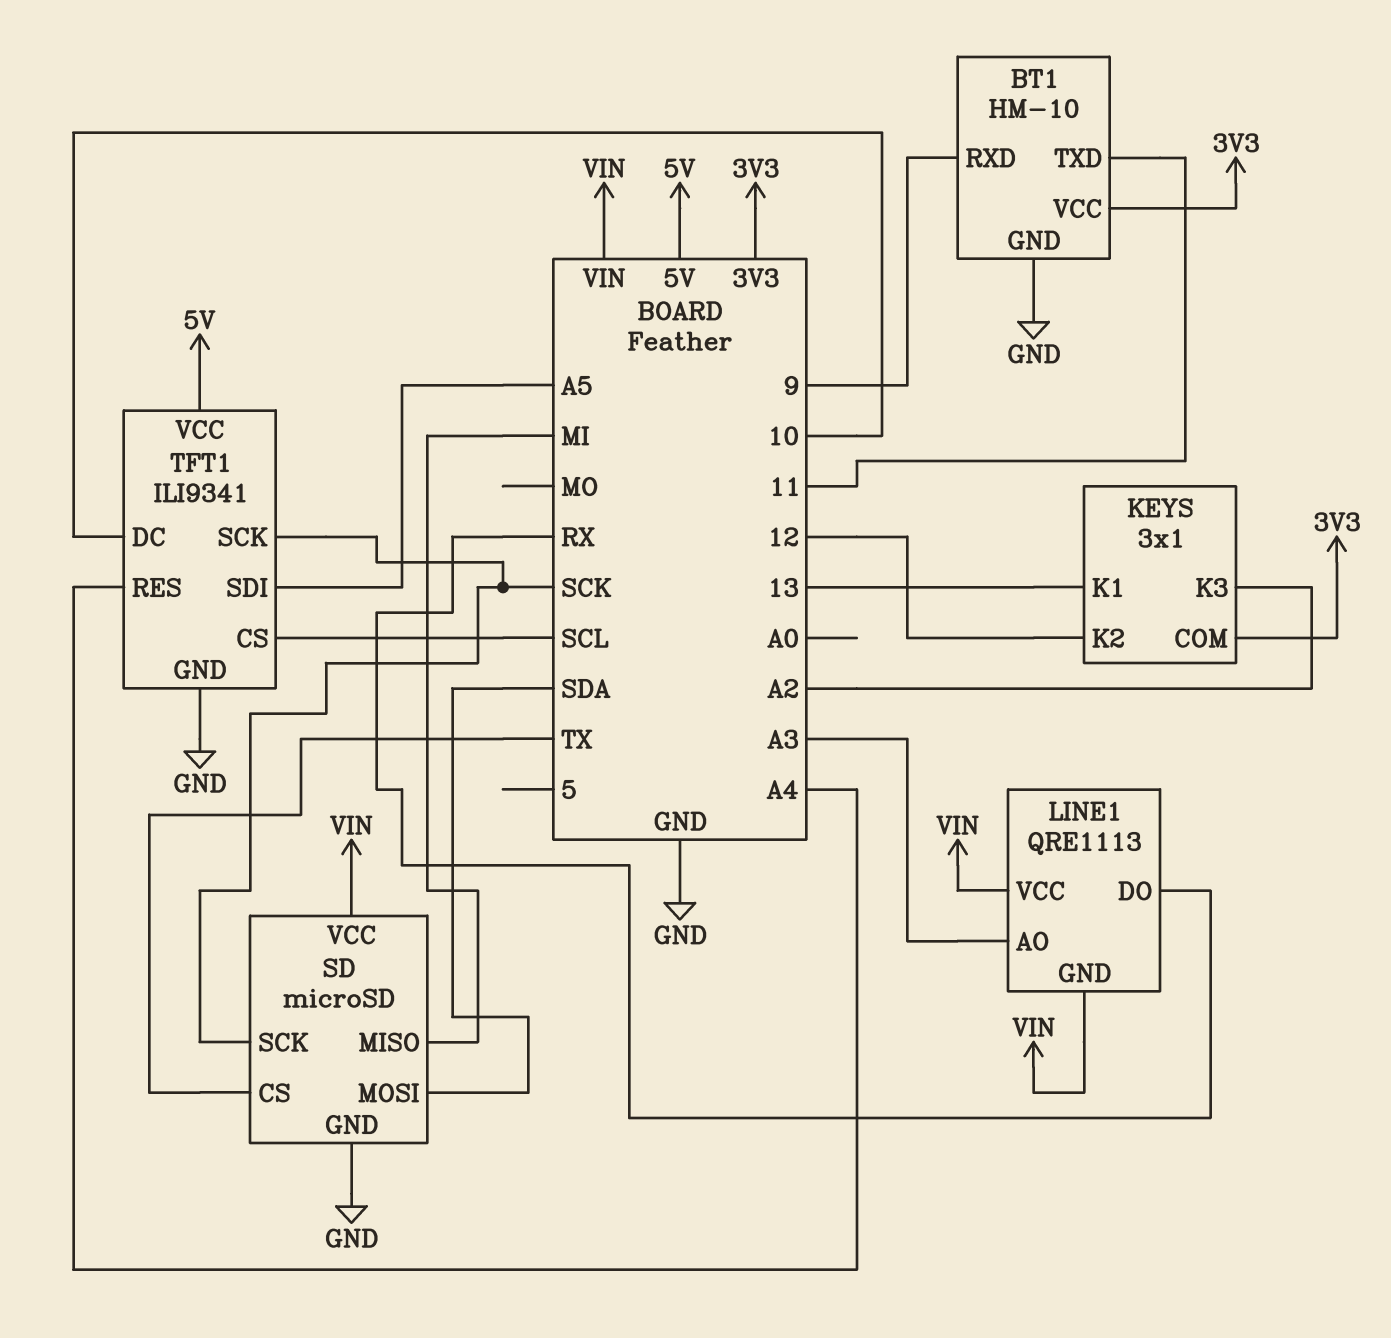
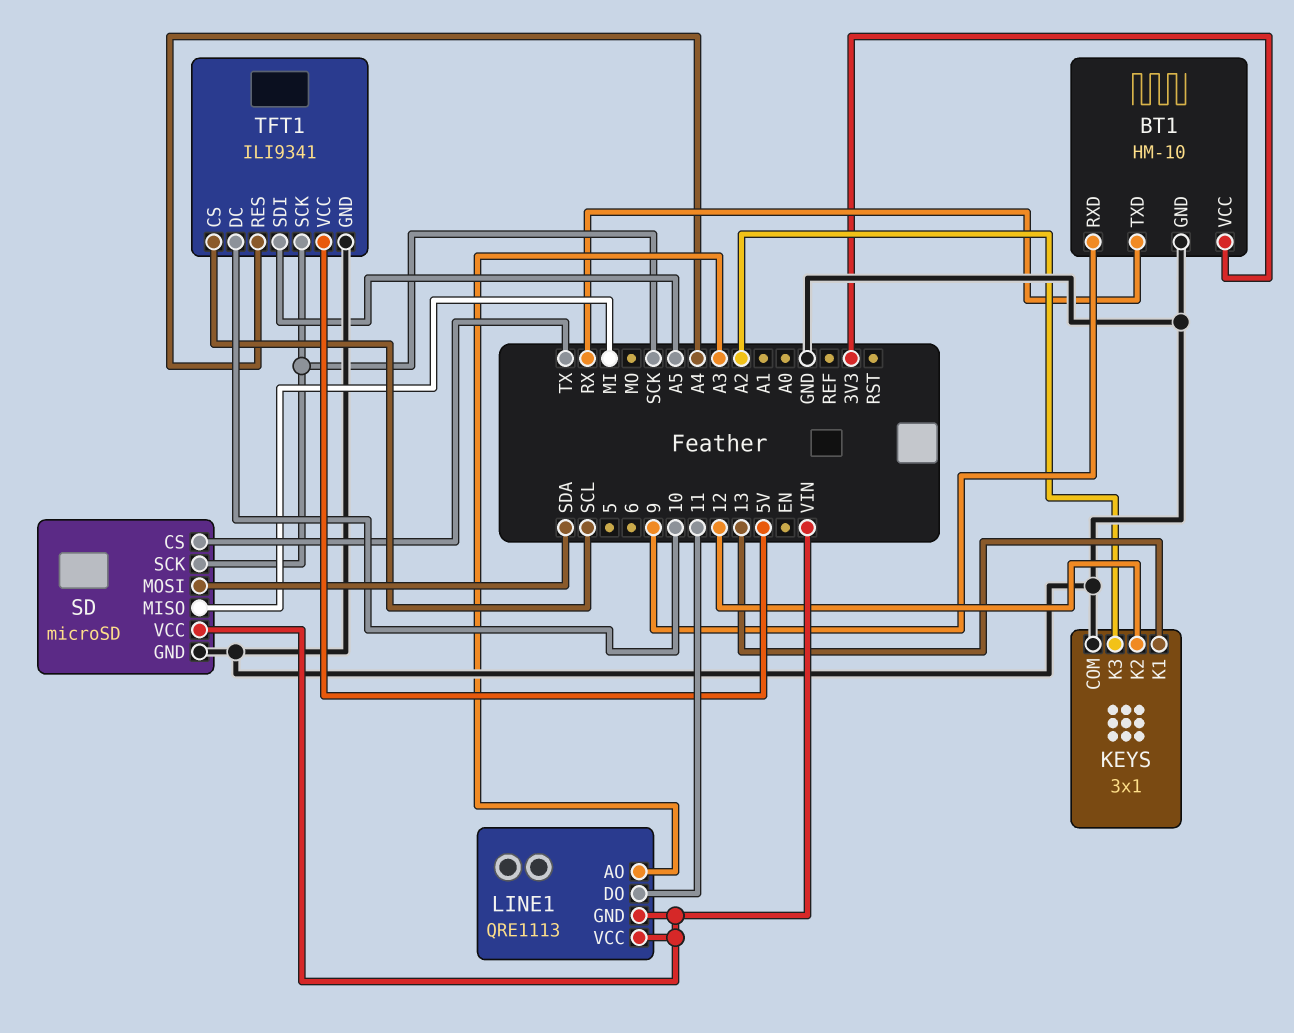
BT1 pin TXD: 11 -> RX
KEYS pin COM: 3V3 -> GND
LINE1 pin DO: RX -> 11

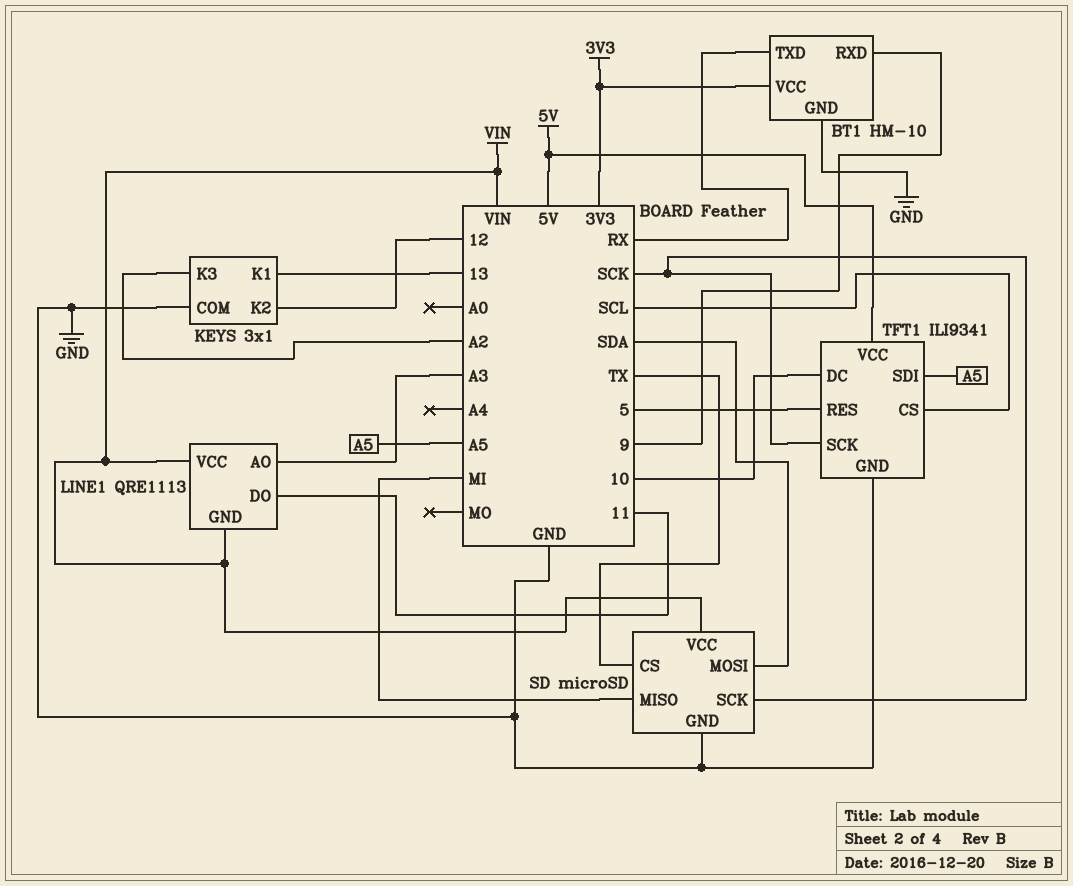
TFT1 pin RES: A4 -> 5

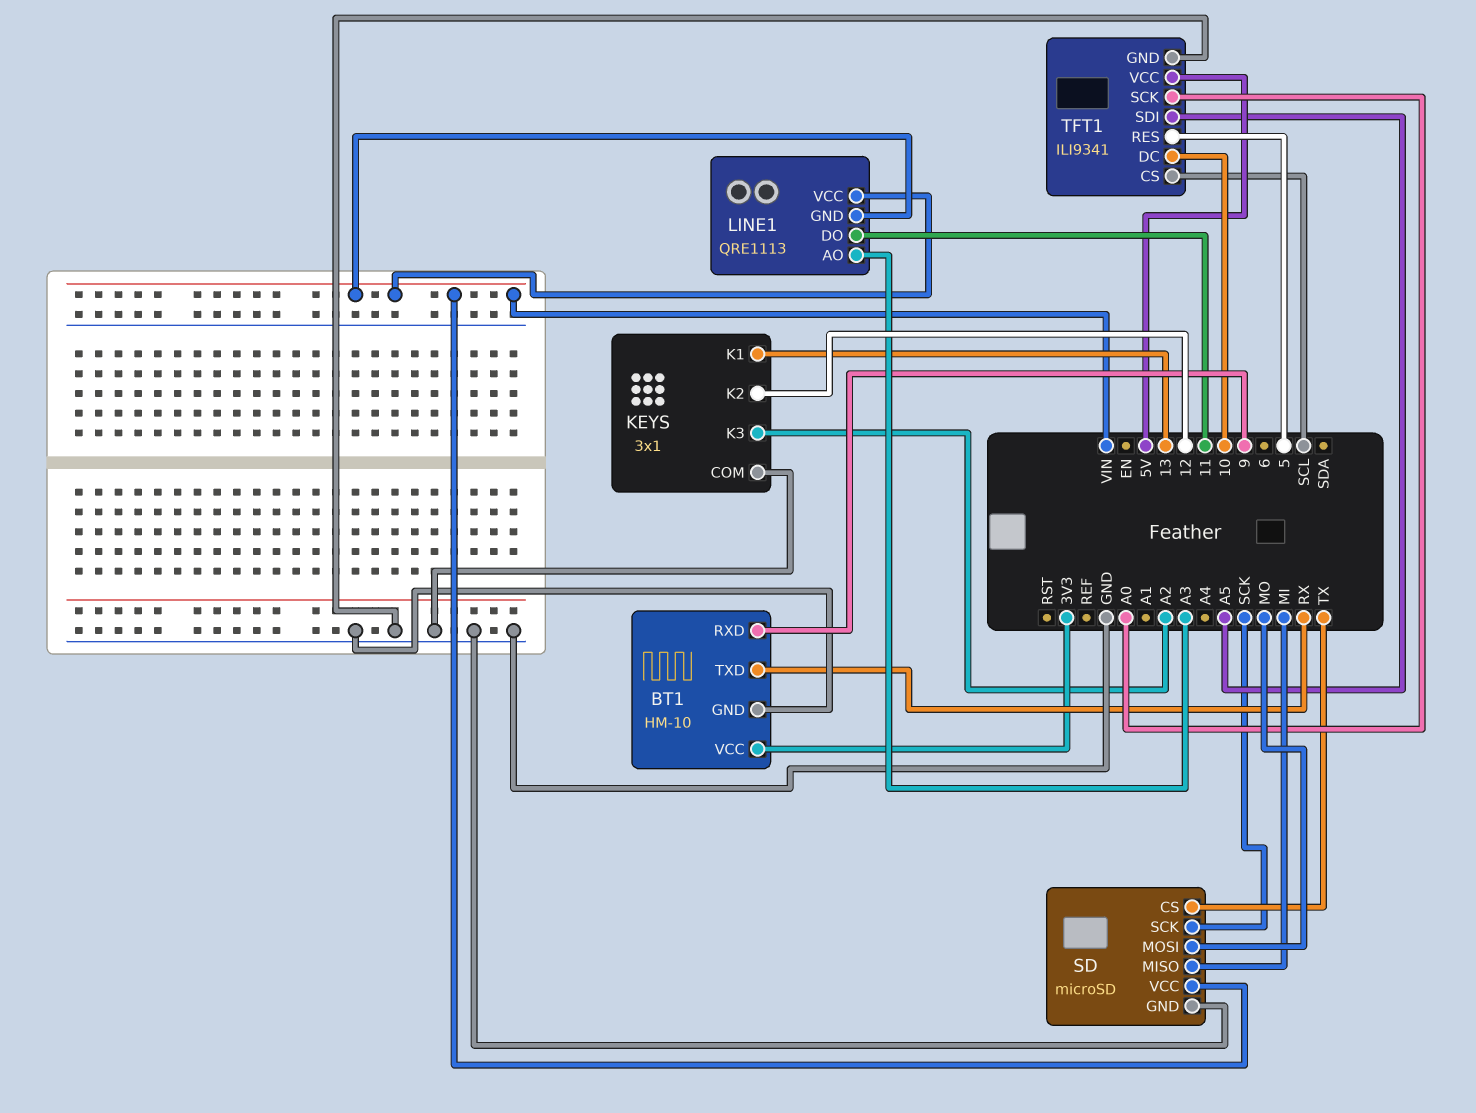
SD pin MOSI: SDA -> MO
TFT1 pin SCK: SCK -> A0

